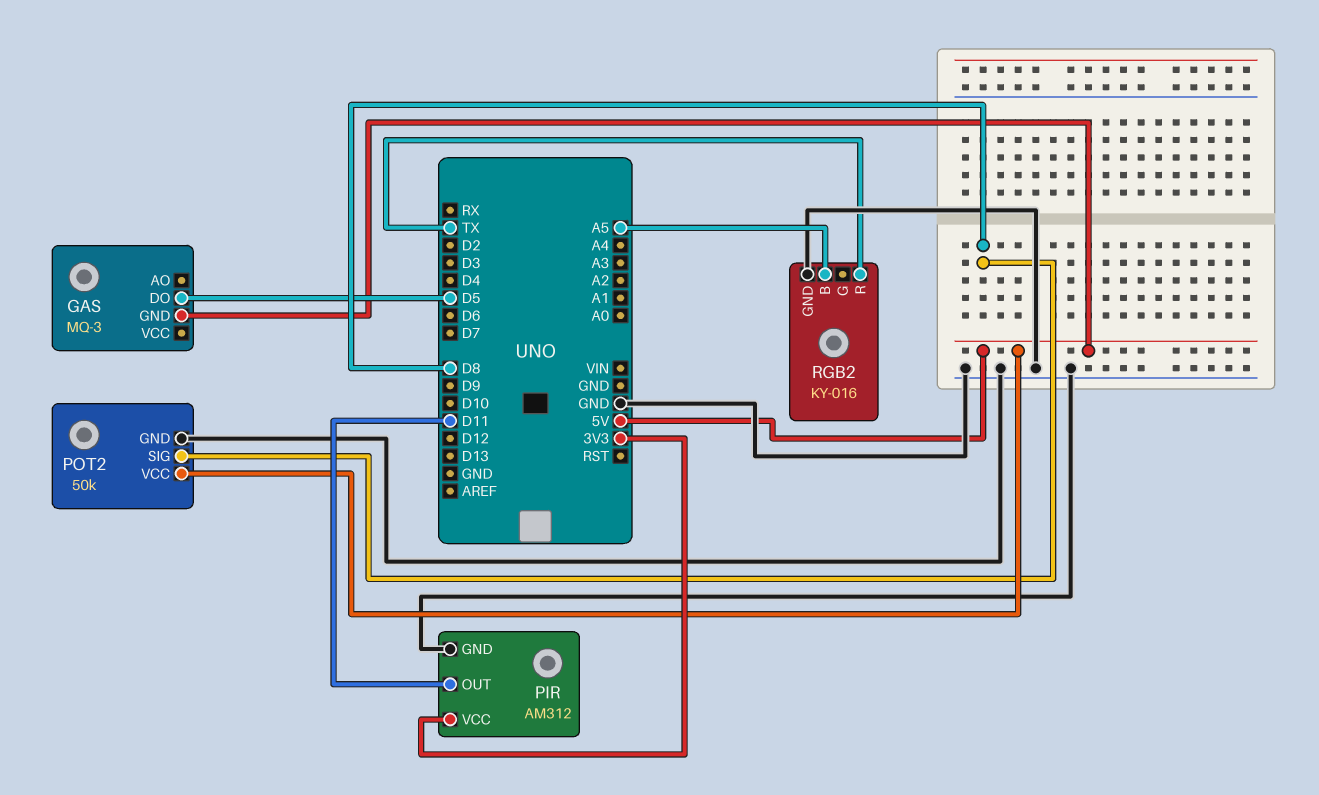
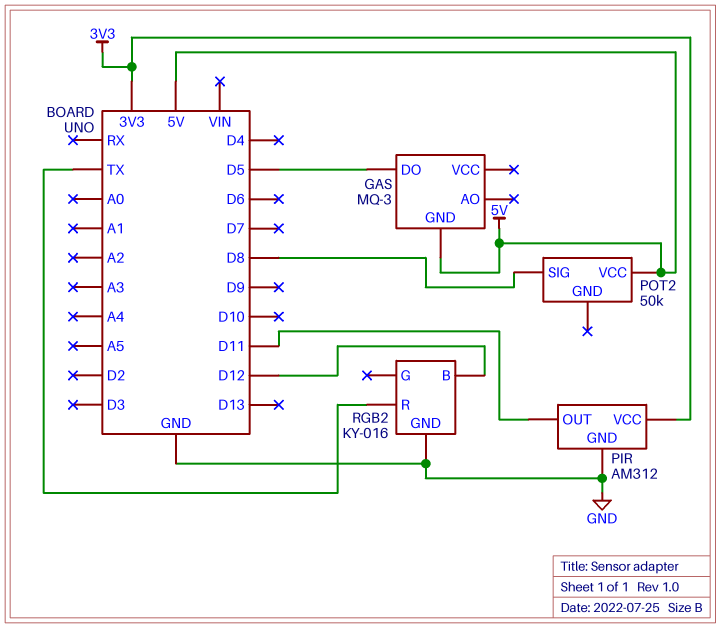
POT2 pin GND: GND -> none
RGB2 pin B: A5 -> D12

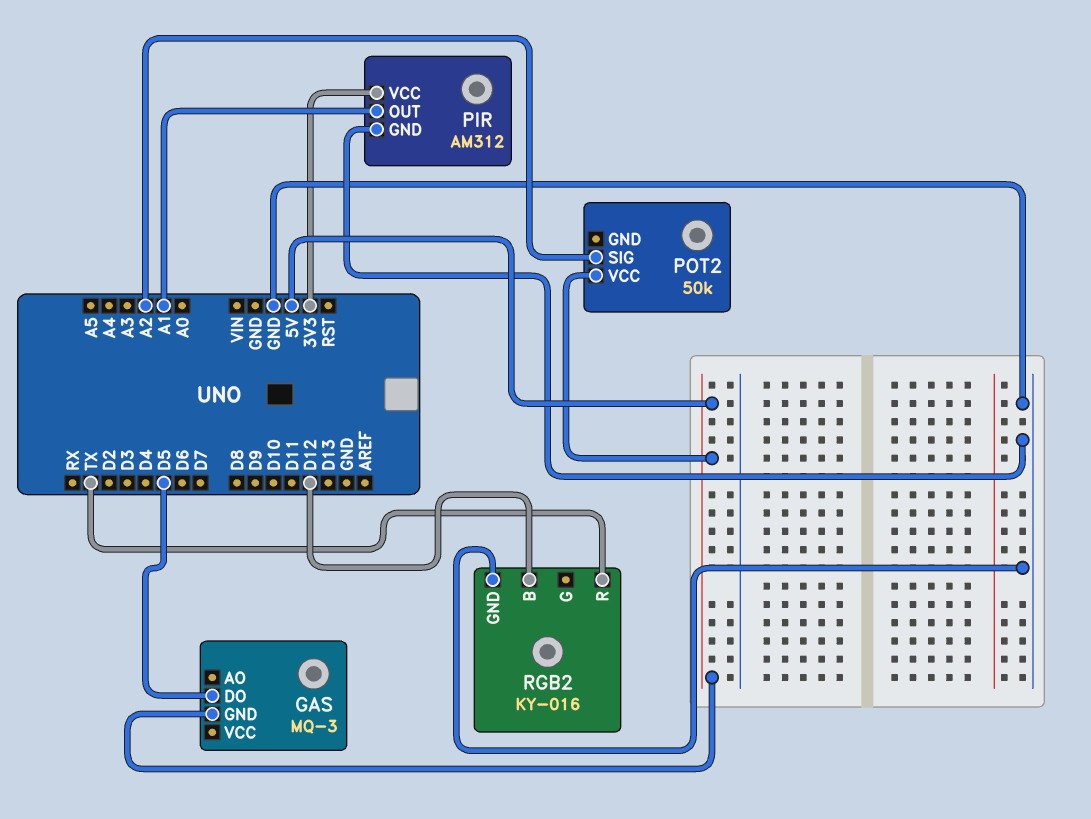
PIR pin OUT: D11 -> A1
POT2 pin SIG: D8 -> A2

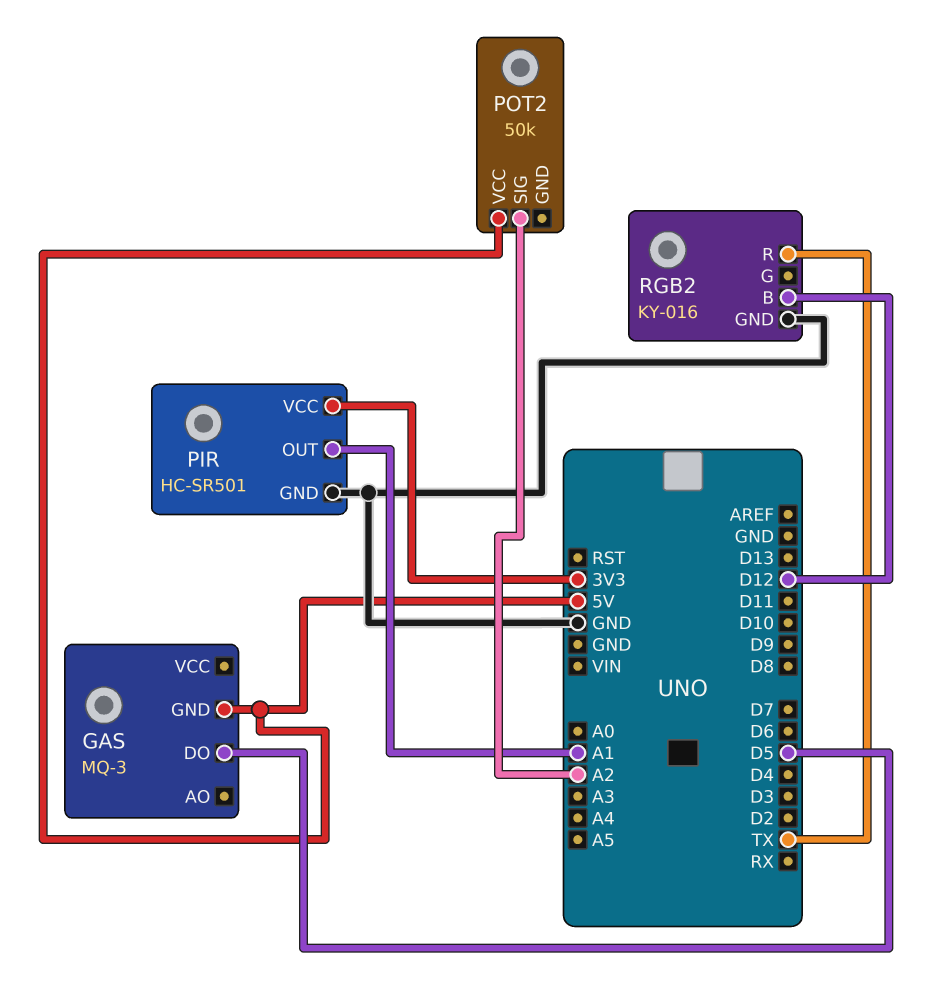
PIR: AM312 -> HC-SR501

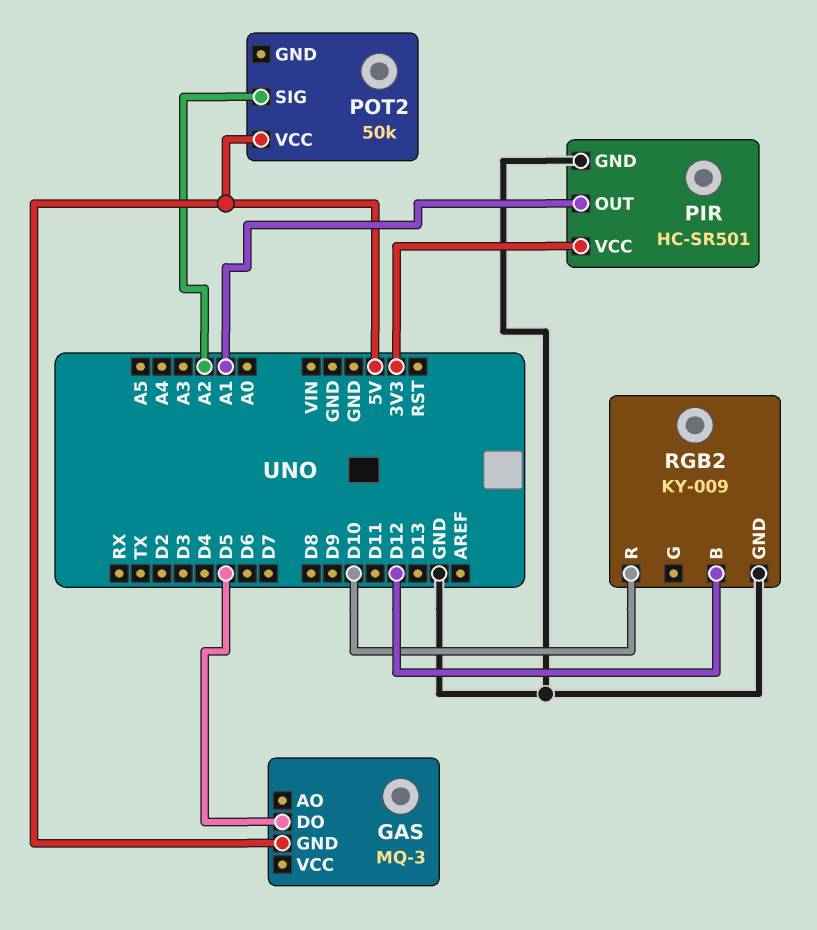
RGB2: KY-016 -> KY-009
RGB2 pin R: TX -> D10

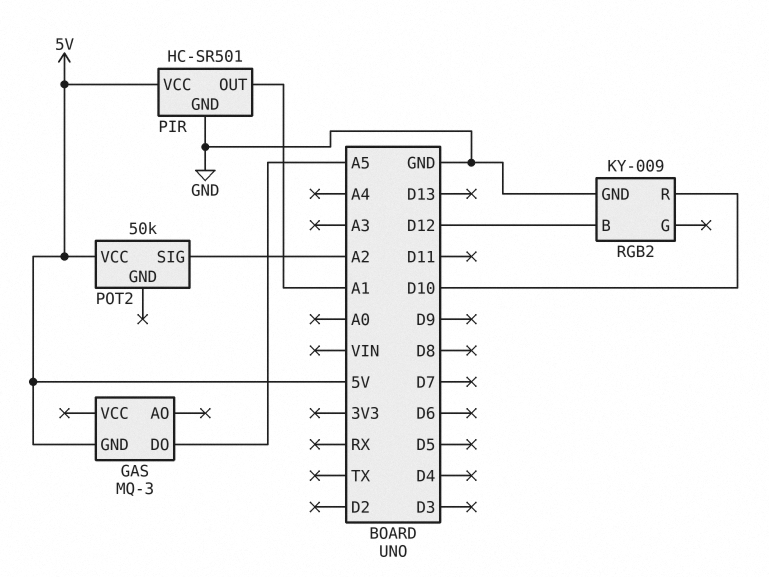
GAS pin DO: D5 -> A5
PIR pin VCC: 3V3 -> 5V

